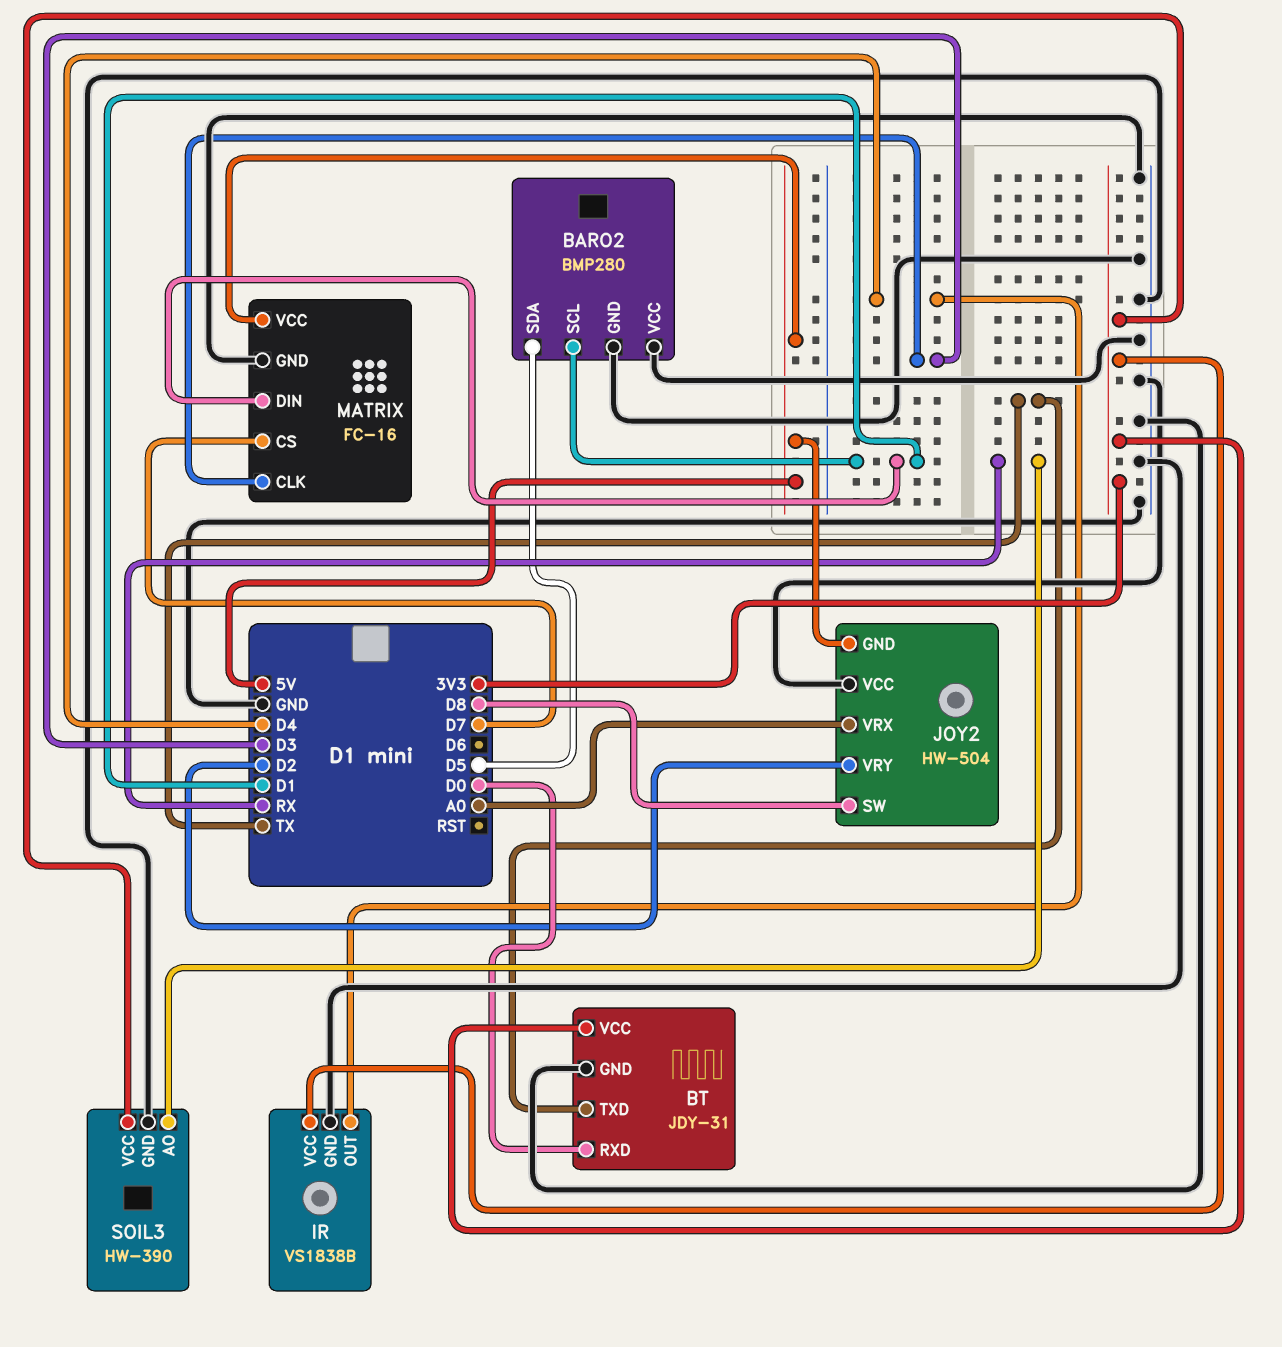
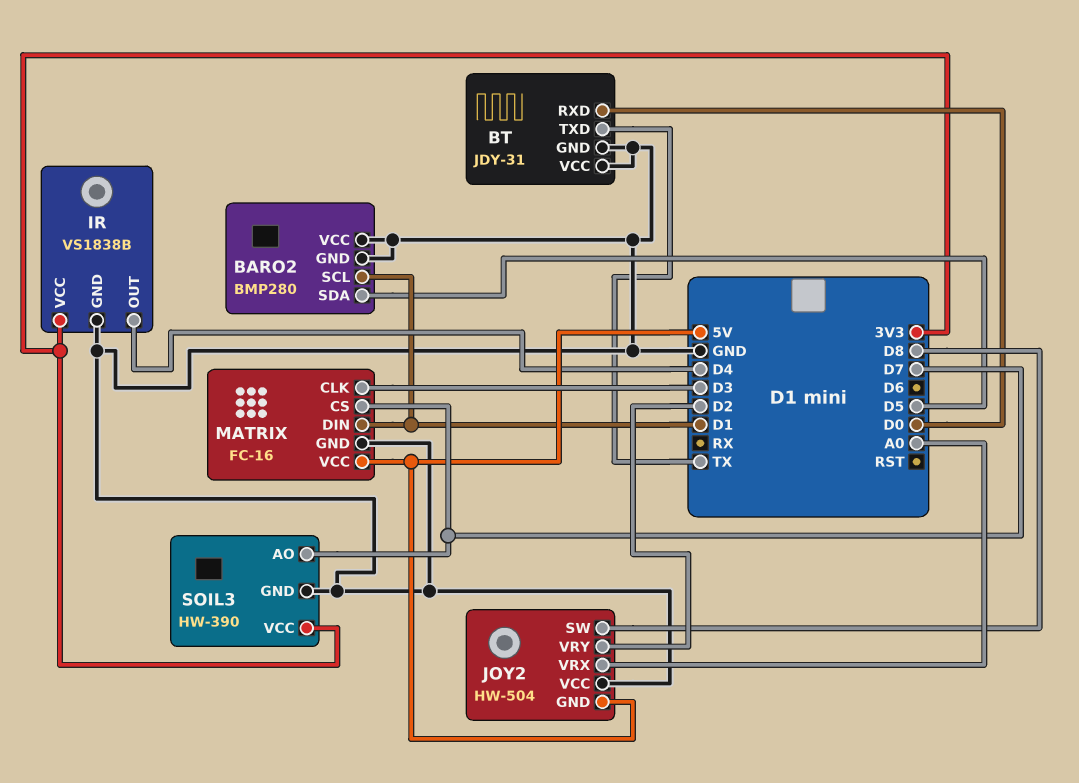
BT pin VCC: 3V3 -> GND
SOIL3 pin AO: RX -> D7

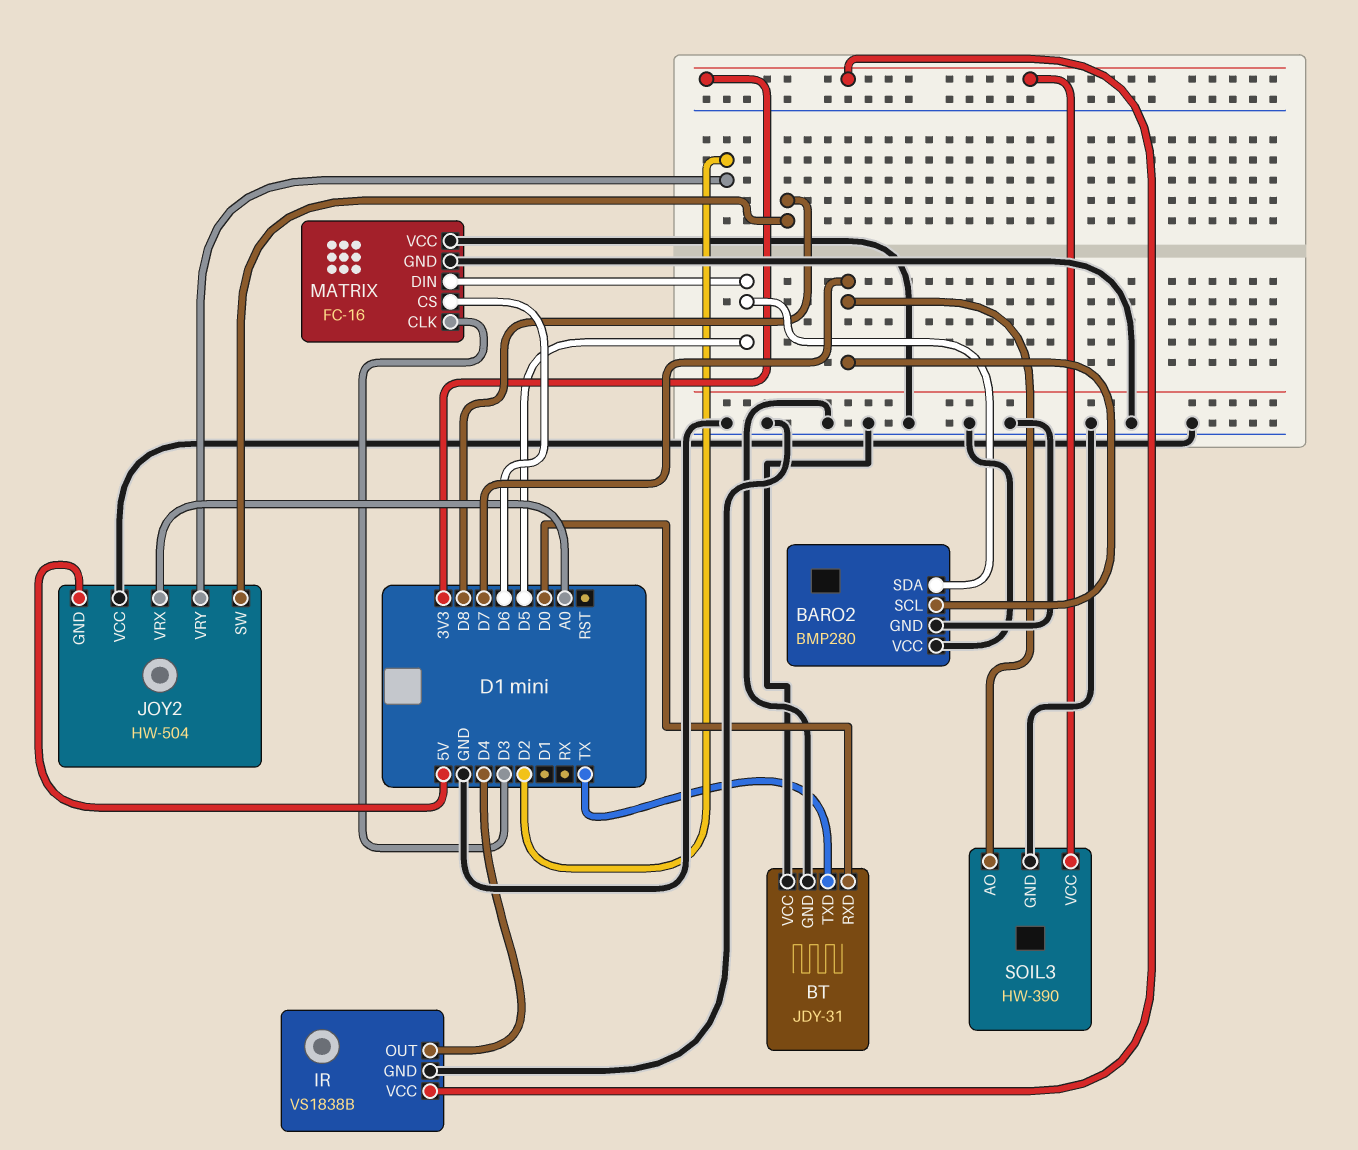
BARO2 pin SCL: D1 -> D7
MATRIX pin CS: D7 -> D6
MATRIX pin DIN: D1 -> D5
MATRIX pin VCC: 5V -> GND

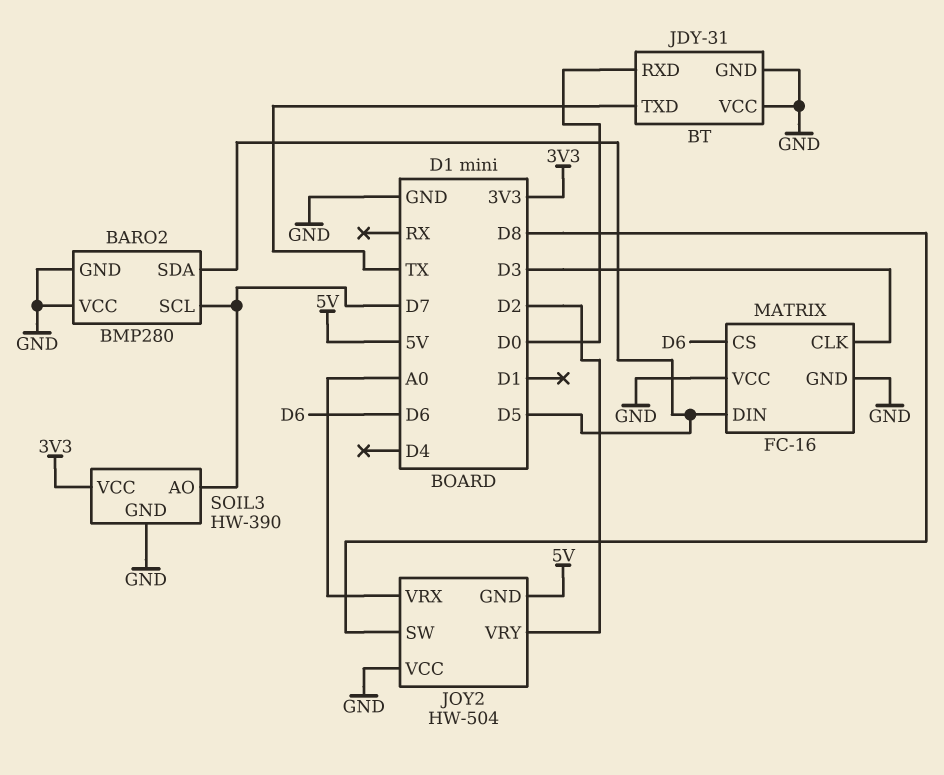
IR: VS1838B -> none
IR pin GND: GND -> none
IR pin OUT: D4 -> none
IR pin VCC: 3V3 -> none

